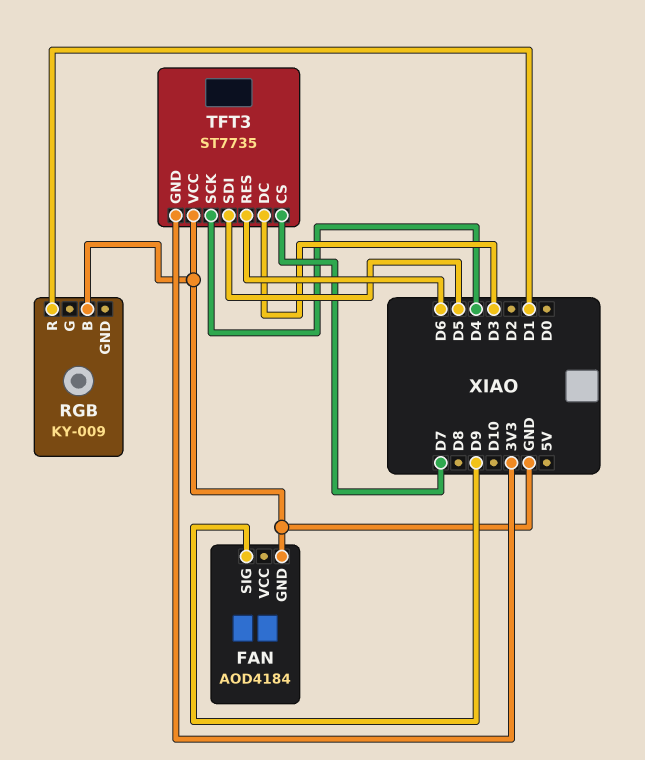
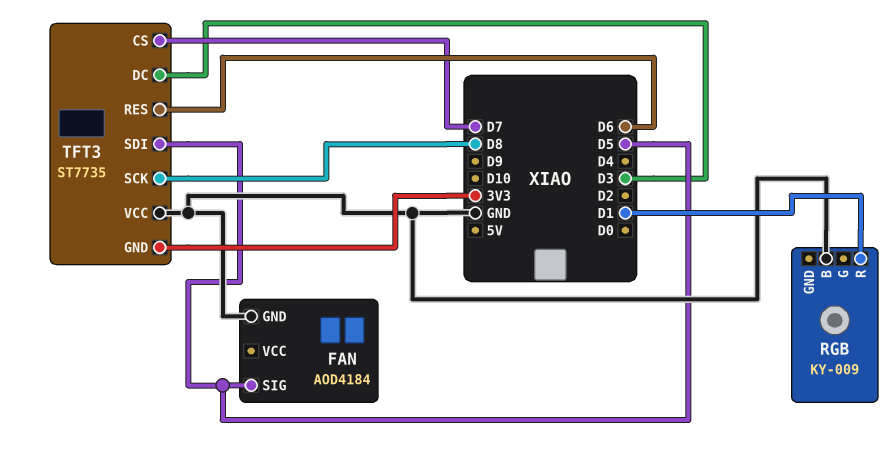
FAN pin SIG: D9 -> D5
TFT3 pin SCK: D4 -> D8

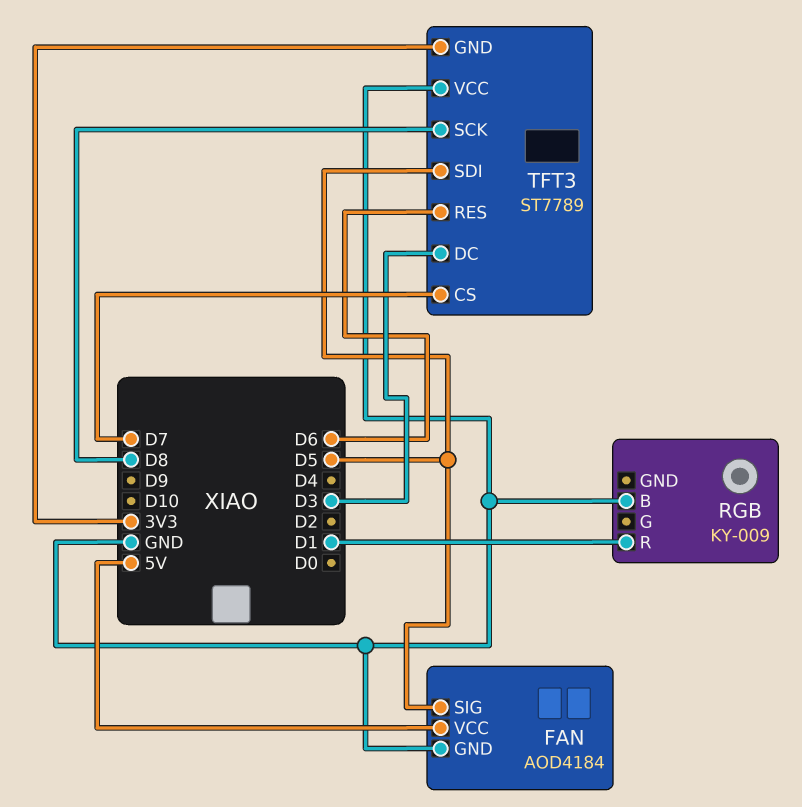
FAN pin VCC: none -> 5V
TFT3: ST7735 -> ST7789

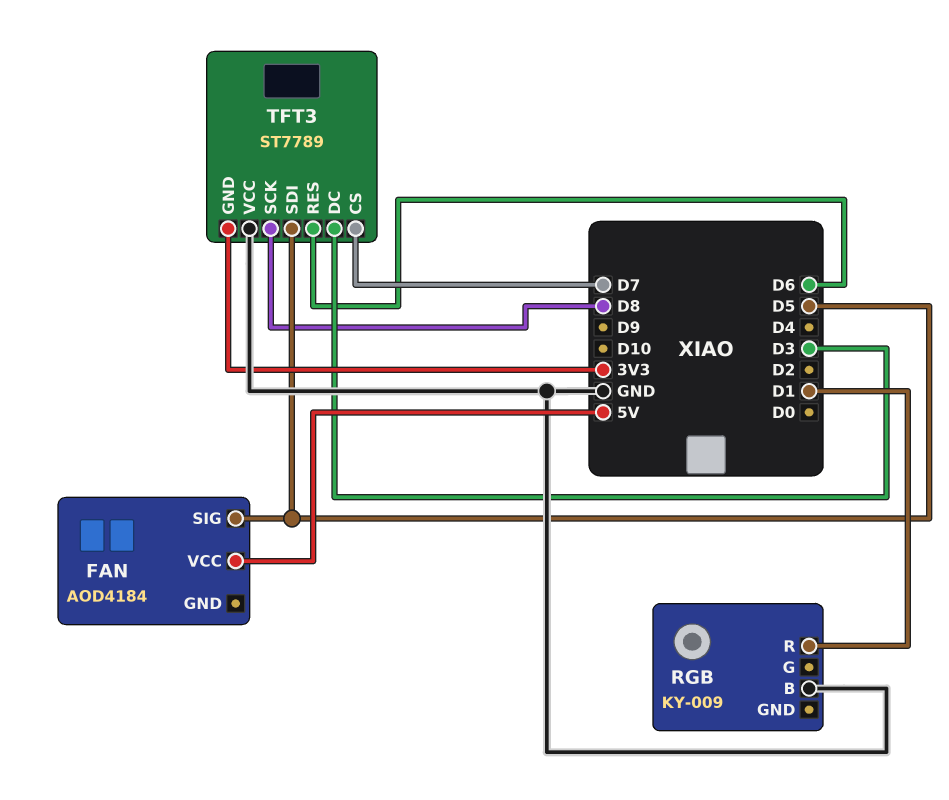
FAN pin GND: GND -> none

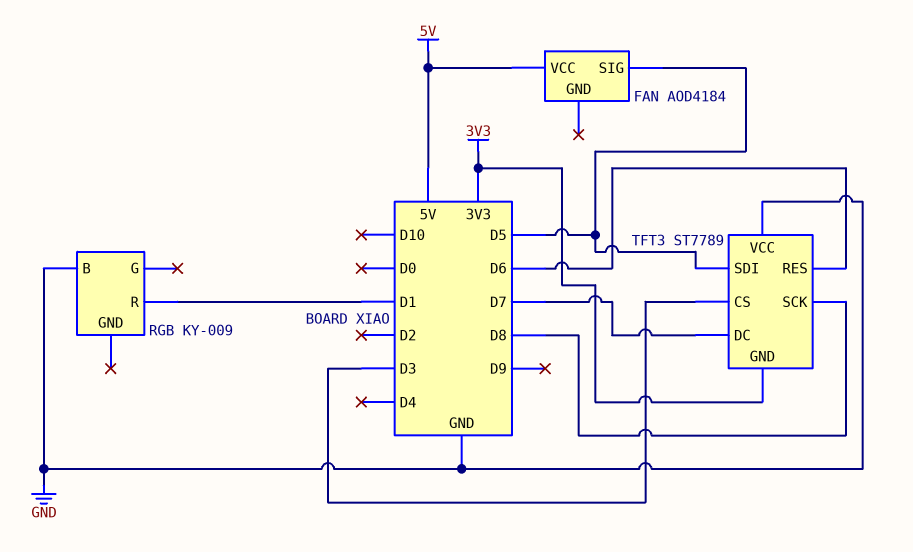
TFT3 pin CS: D7 -> D3
TFT3 pin DC: D3 -> D7

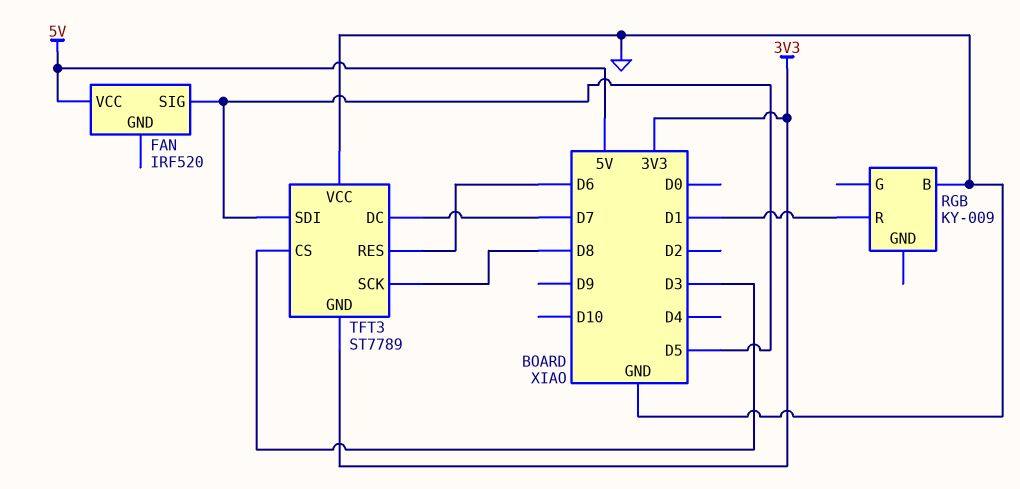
FAN: AOD4184 -> IRF520

